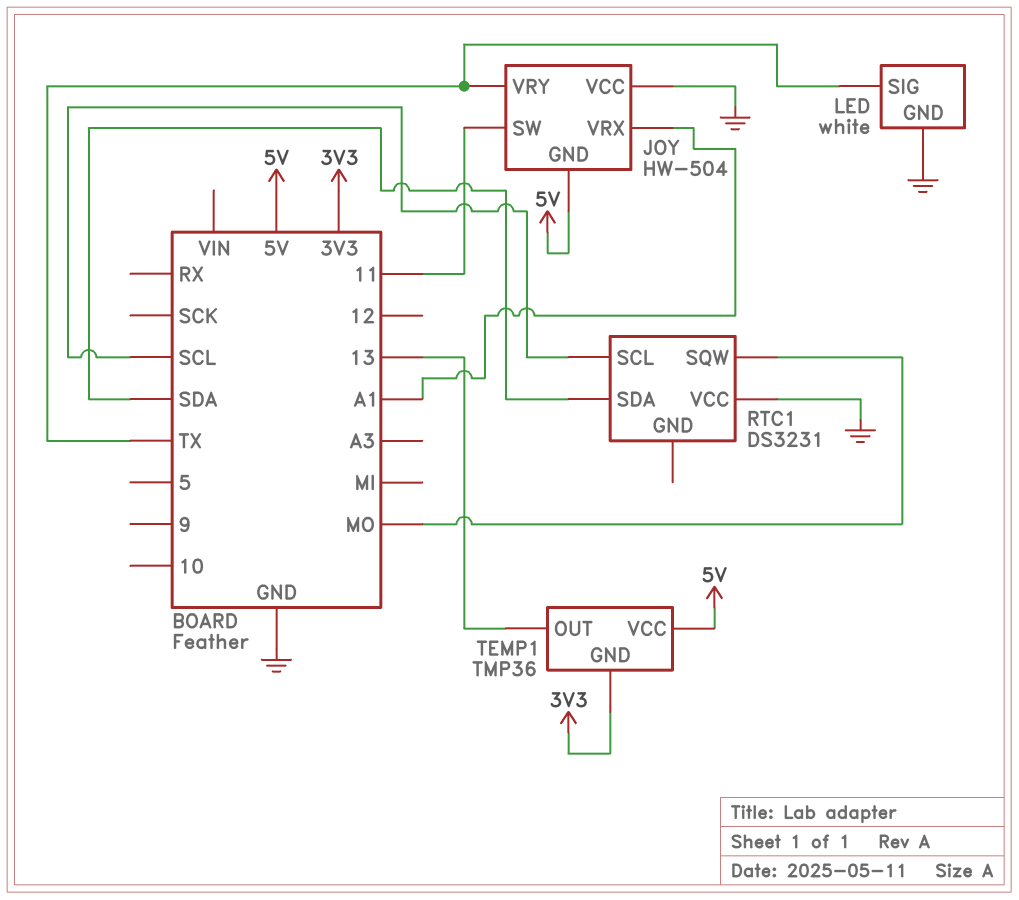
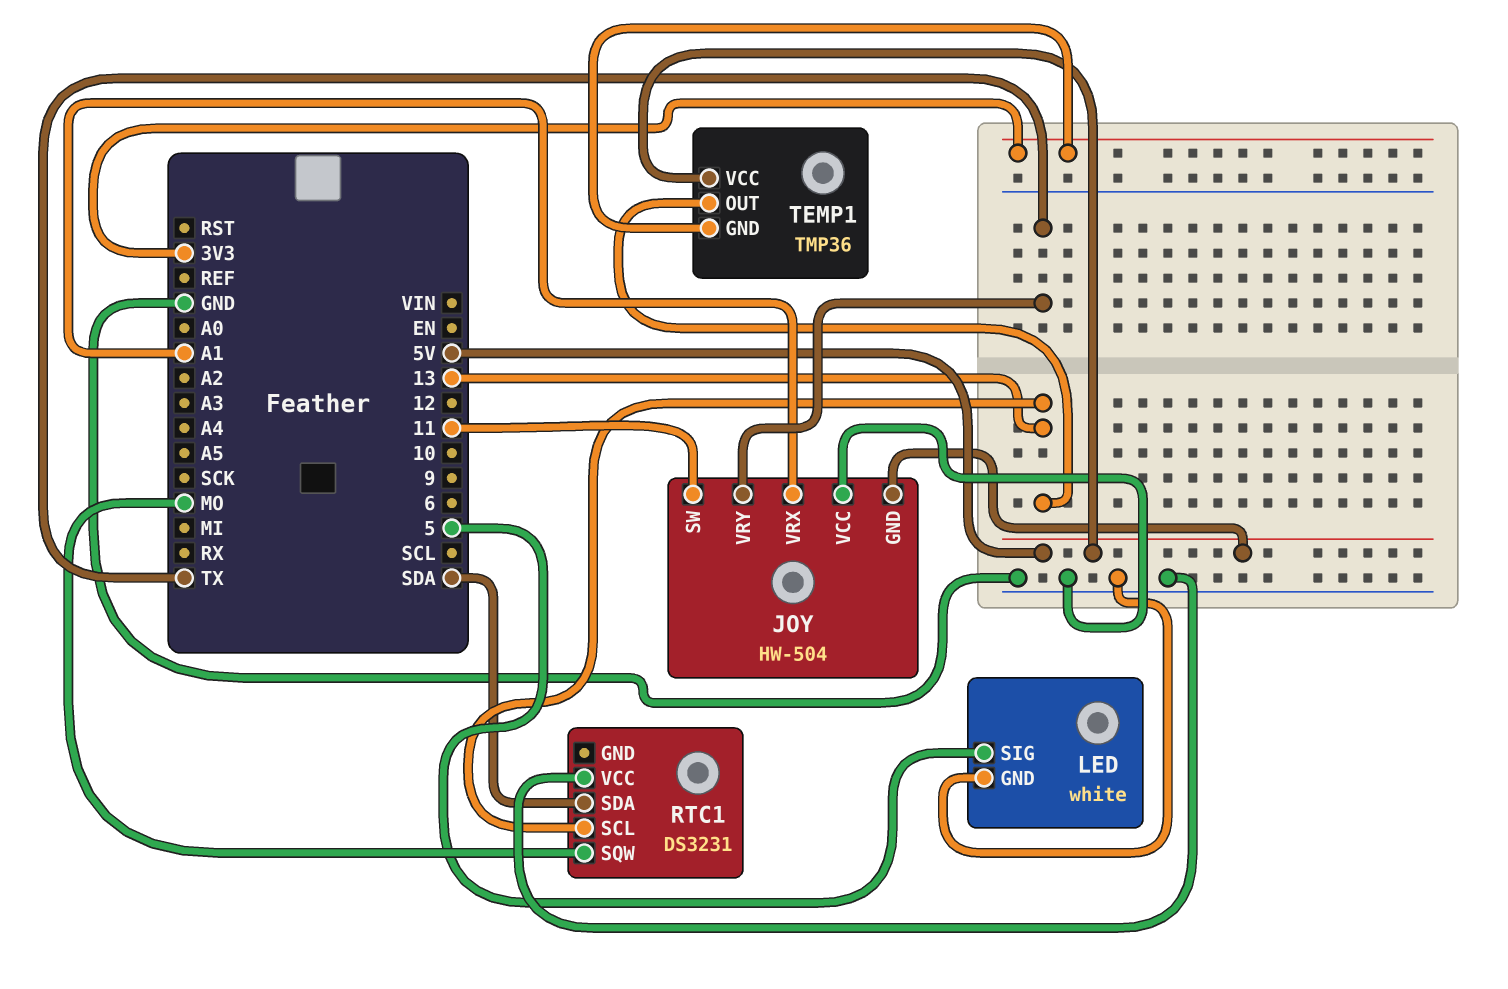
LED pin SIG: TX -> 5
RTC1 pin SCL: SCL -> 13

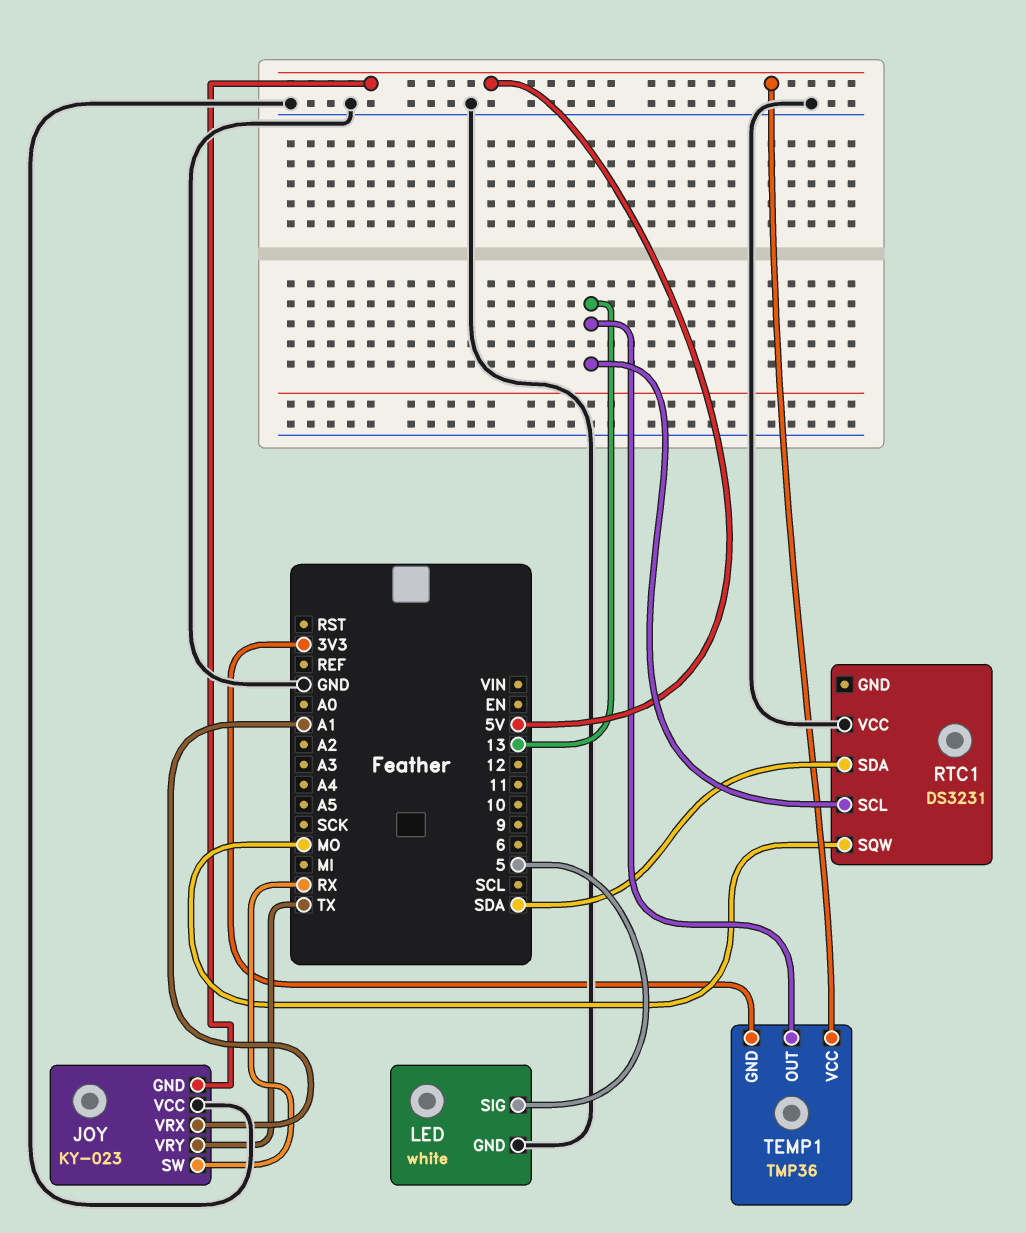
JOY: HW-504 -> KY-023
JOY pin SW: 11 -> RX

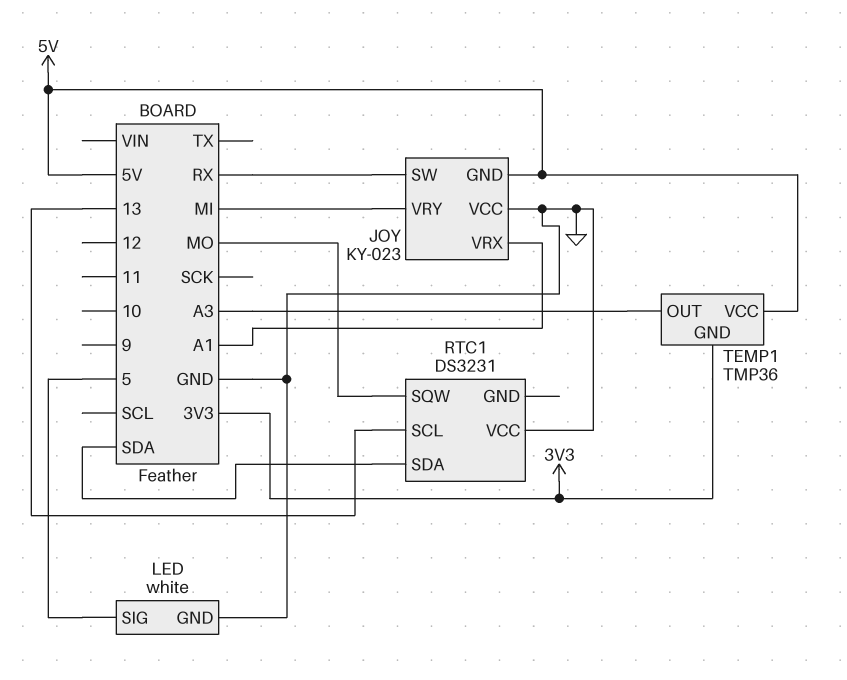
JOY pin VRY: TX -> MI
TEMP1 pin OUT: 13 -> A3

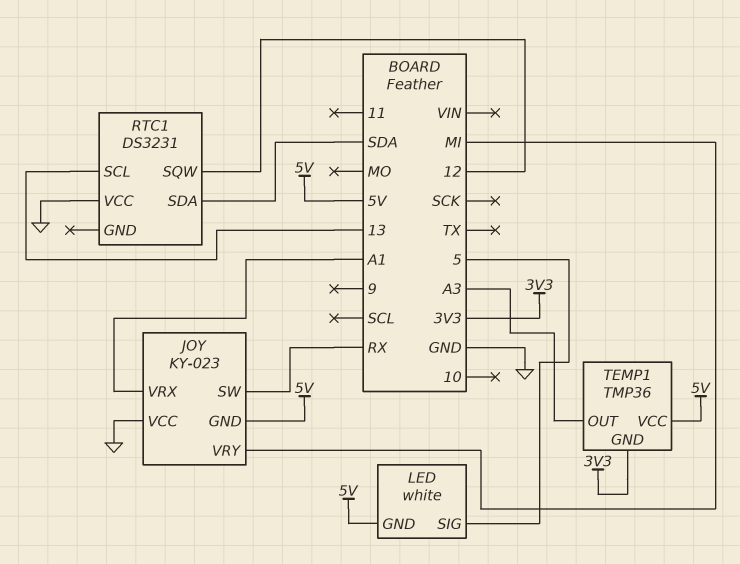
LED pin GND: GND -> 5V
RTC1 pin SQW: MO -> 12

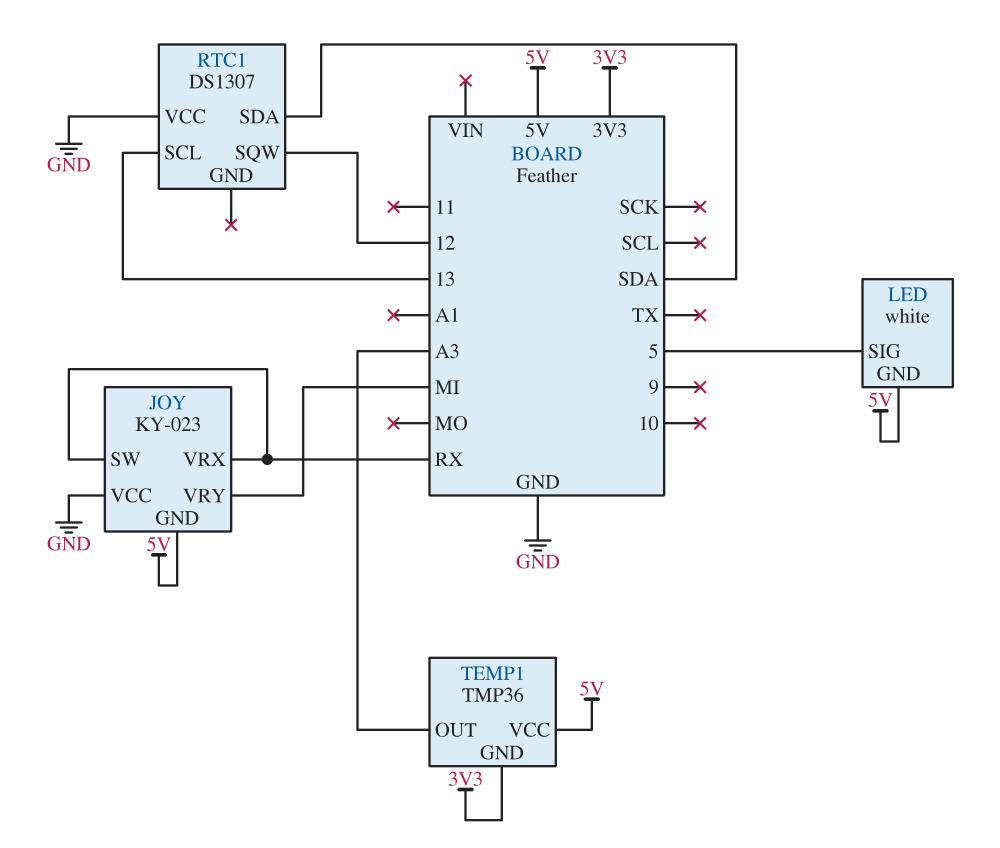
JOY pin VRX: A1 -> RX
RTC1: DS3231 -> DS1307

